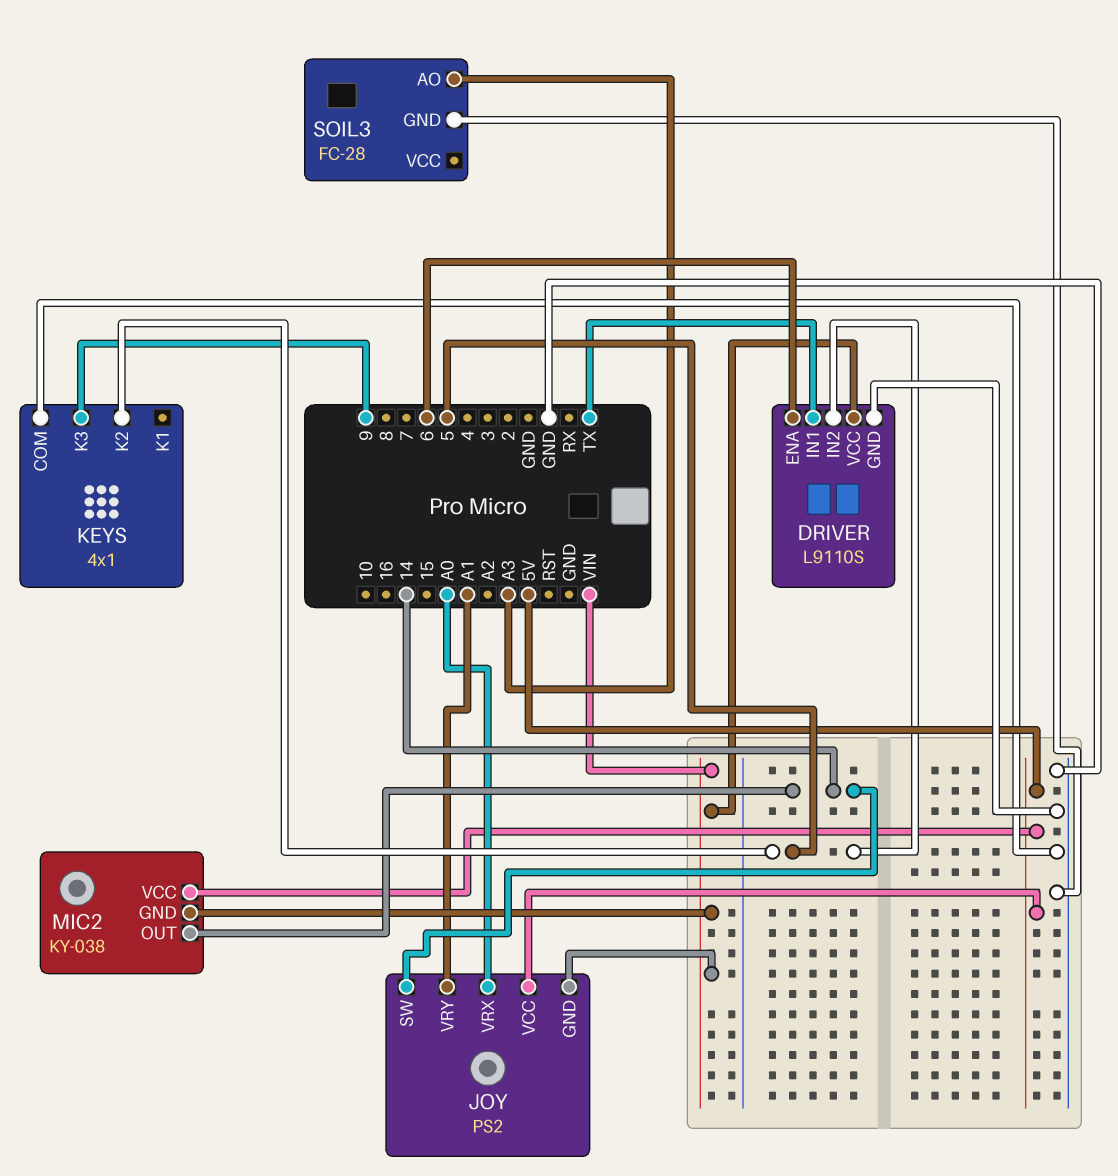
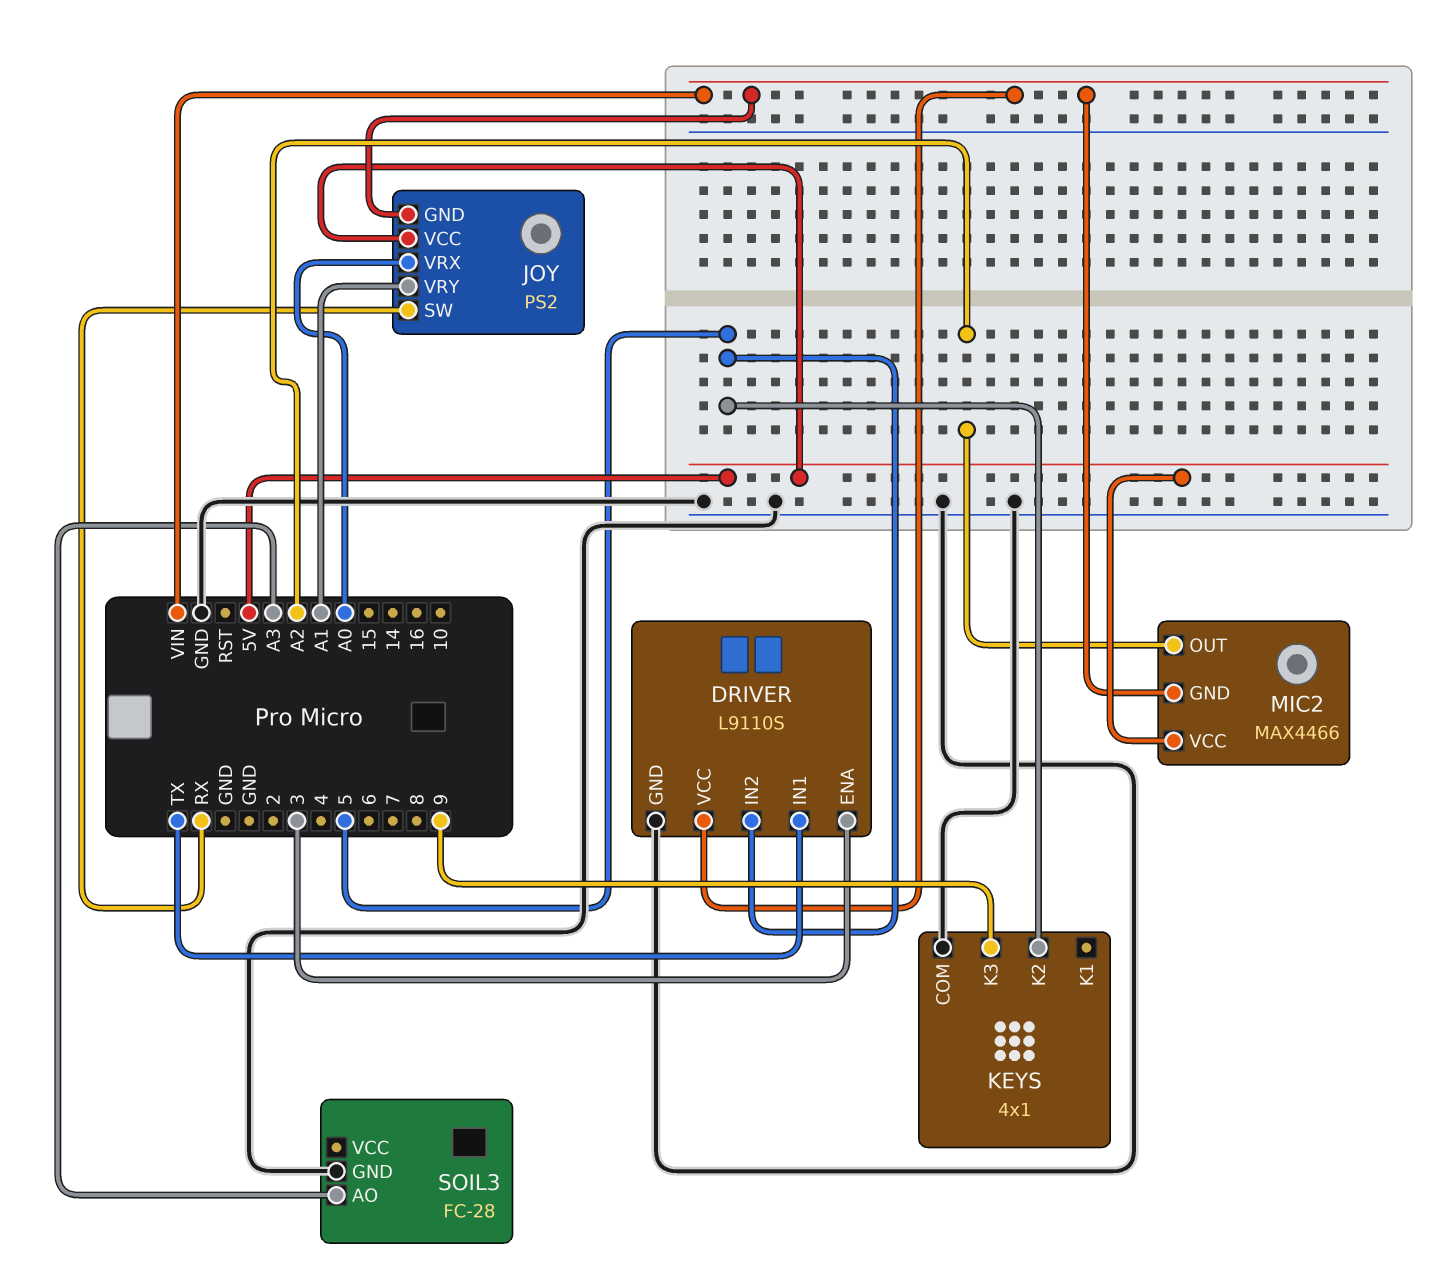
DRIVER pin ENA: 6 -> 3
JOY pin SW: 14 -> RX
MIC2: KY-038 -> MAX4466
MIC2 pin OUT: 14 -> A2

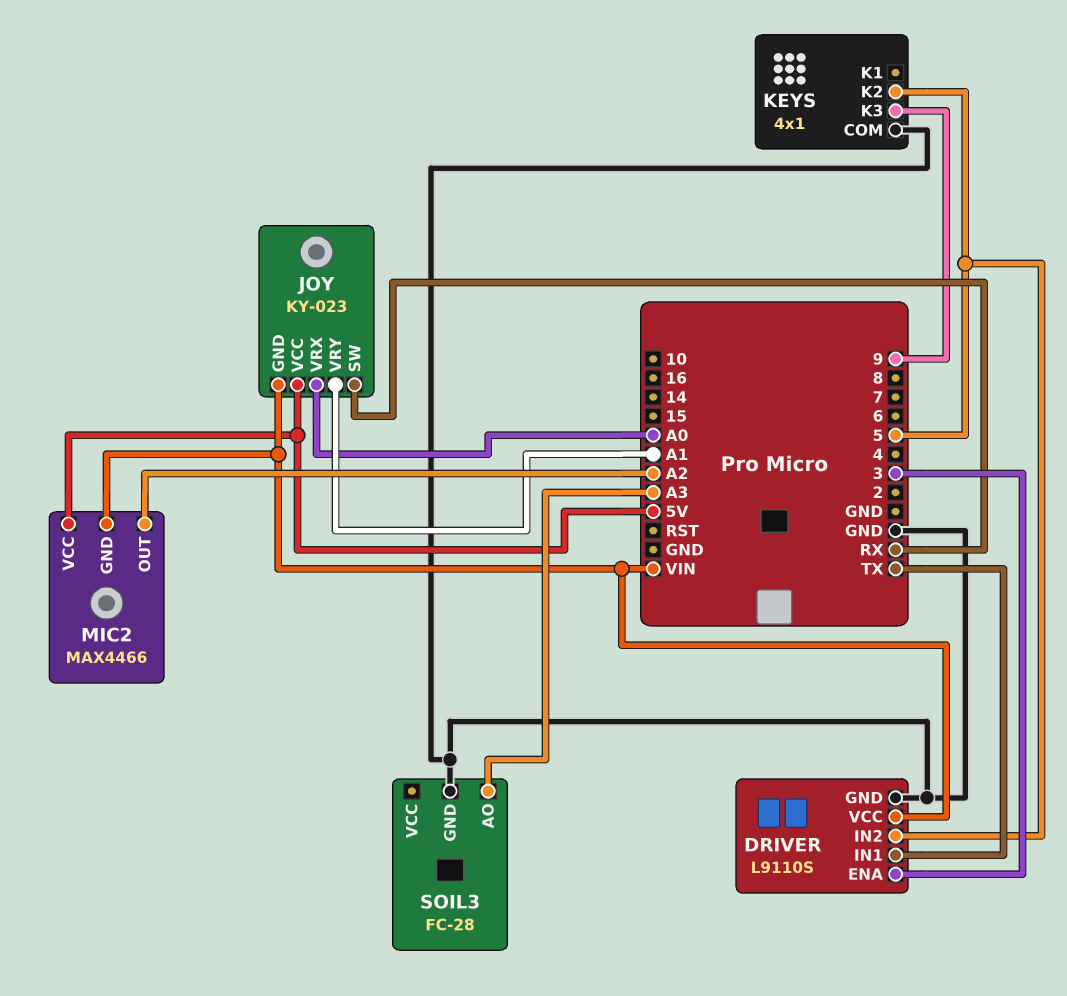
JOY: PS2 -> KY-023

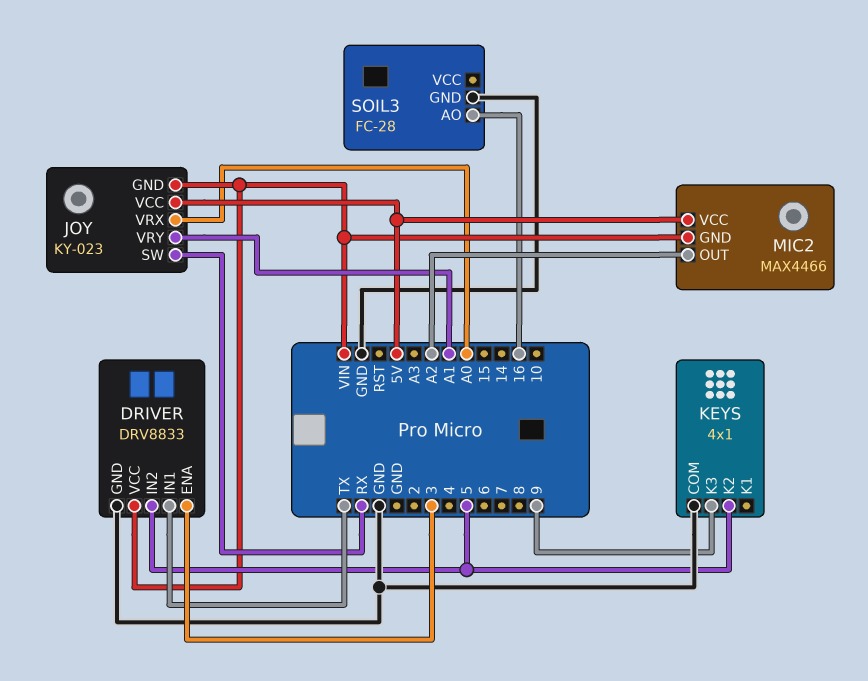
DRIVER: L9110S -> DRV8833
SOIL3 pin AO: A3 -> 16

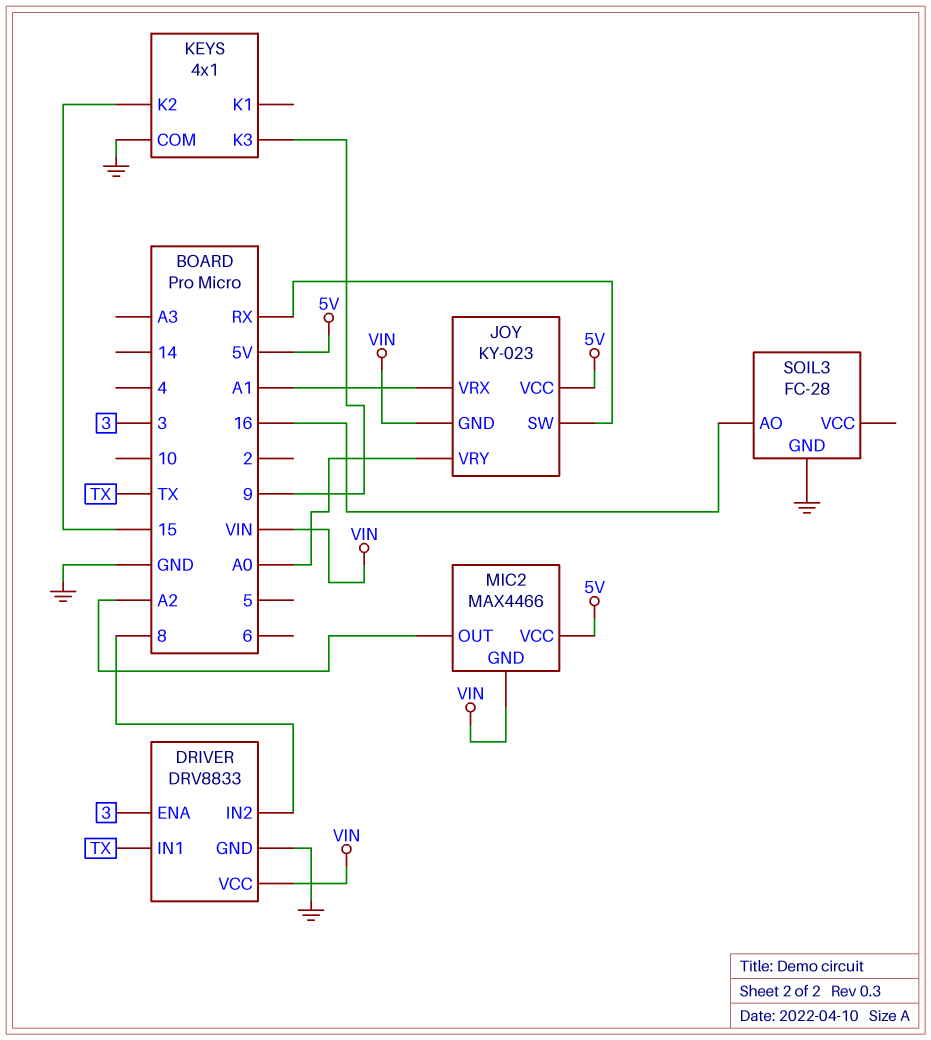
DRIVER pin IN2: 5 -> 8
JOY pin VRX: A0 -> A1
JOY pin VRY: A1 -> A0
KEYS pin K2: 5 -> 15

